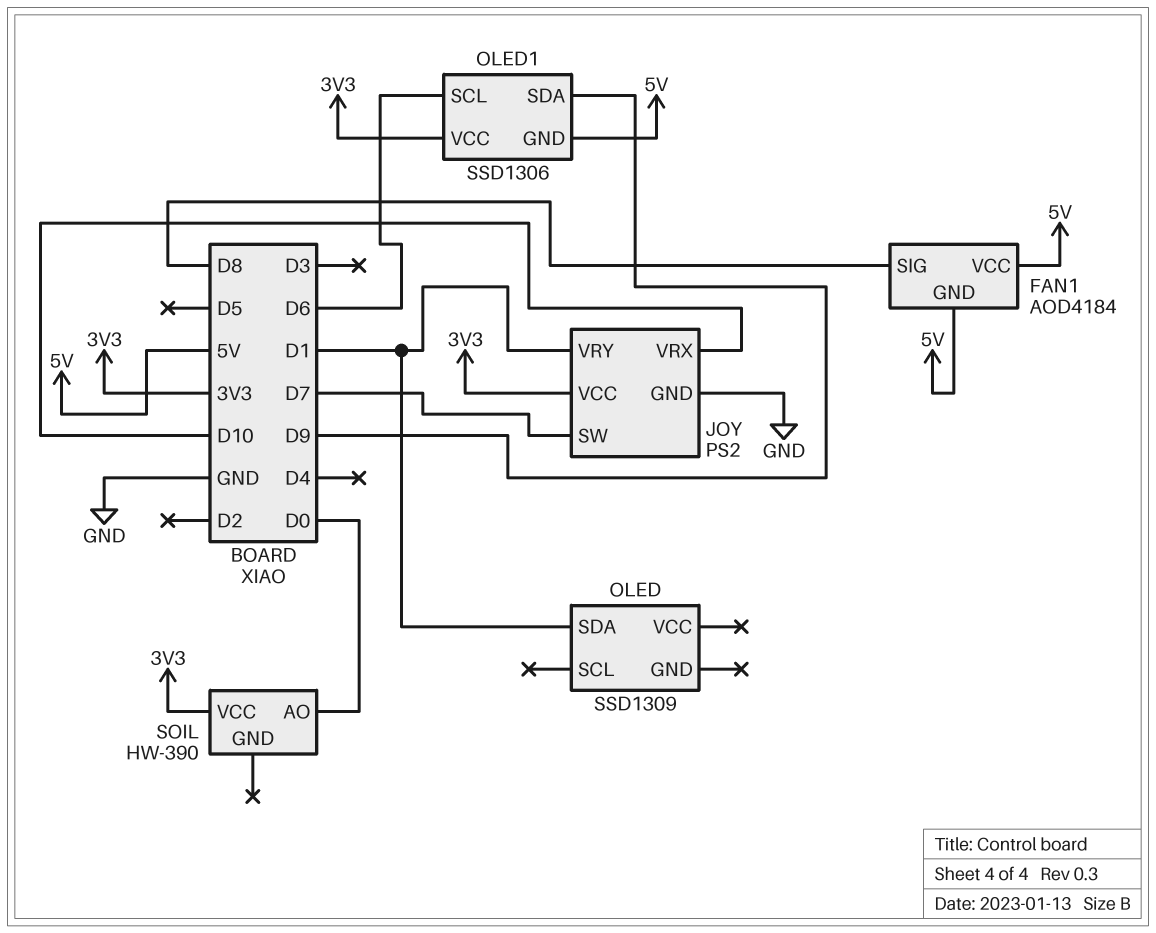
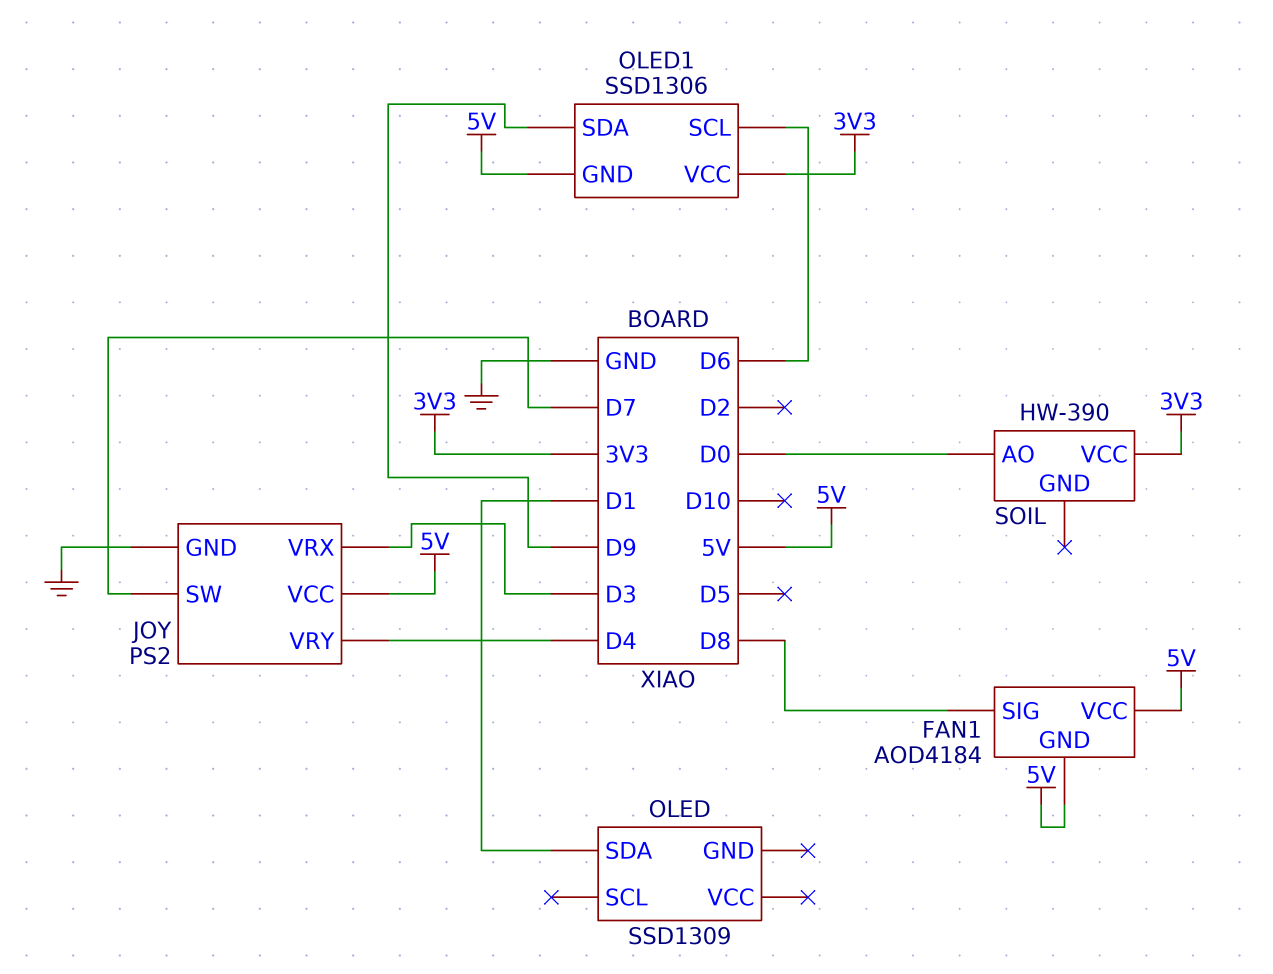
JOY pin VCC: 3V3 -> 5V
JOY pin VRX: D10 -> D3
JOY pin VRY: D1 -> D4

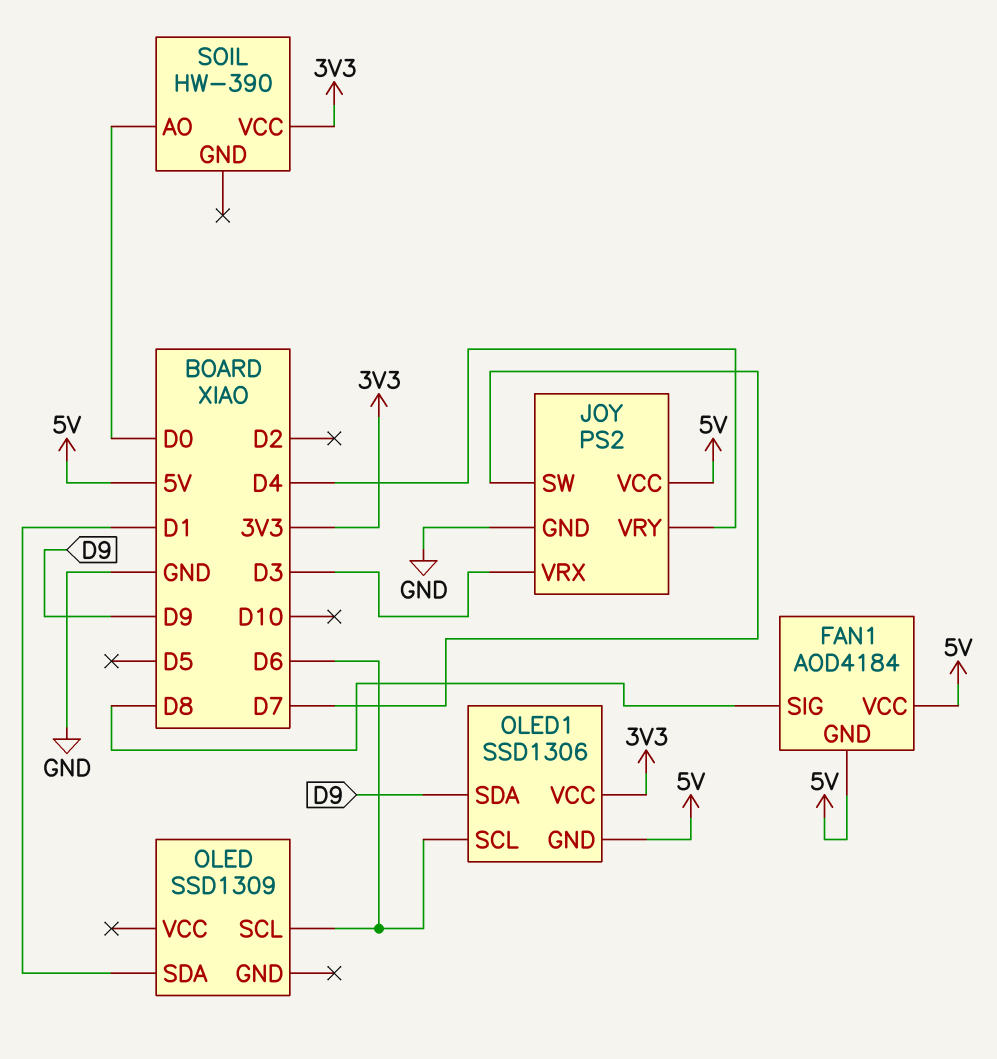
OLED pin SCL: none -> D6

